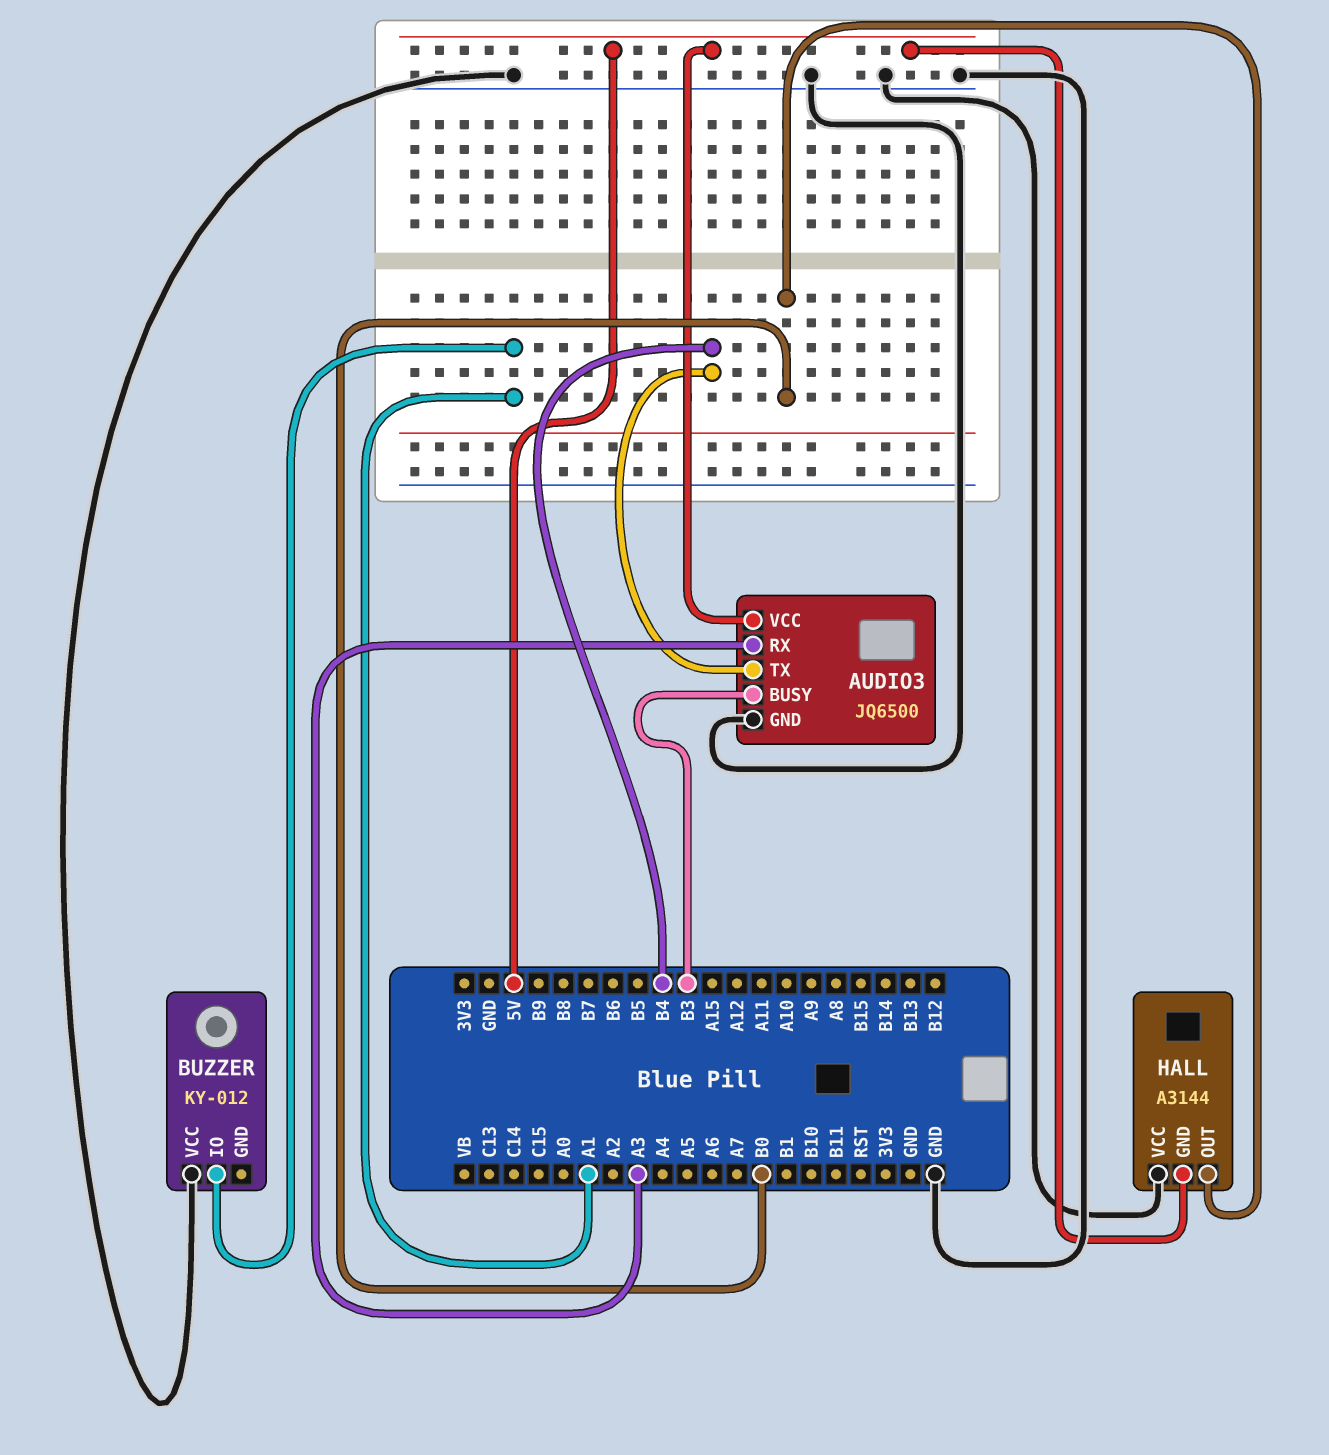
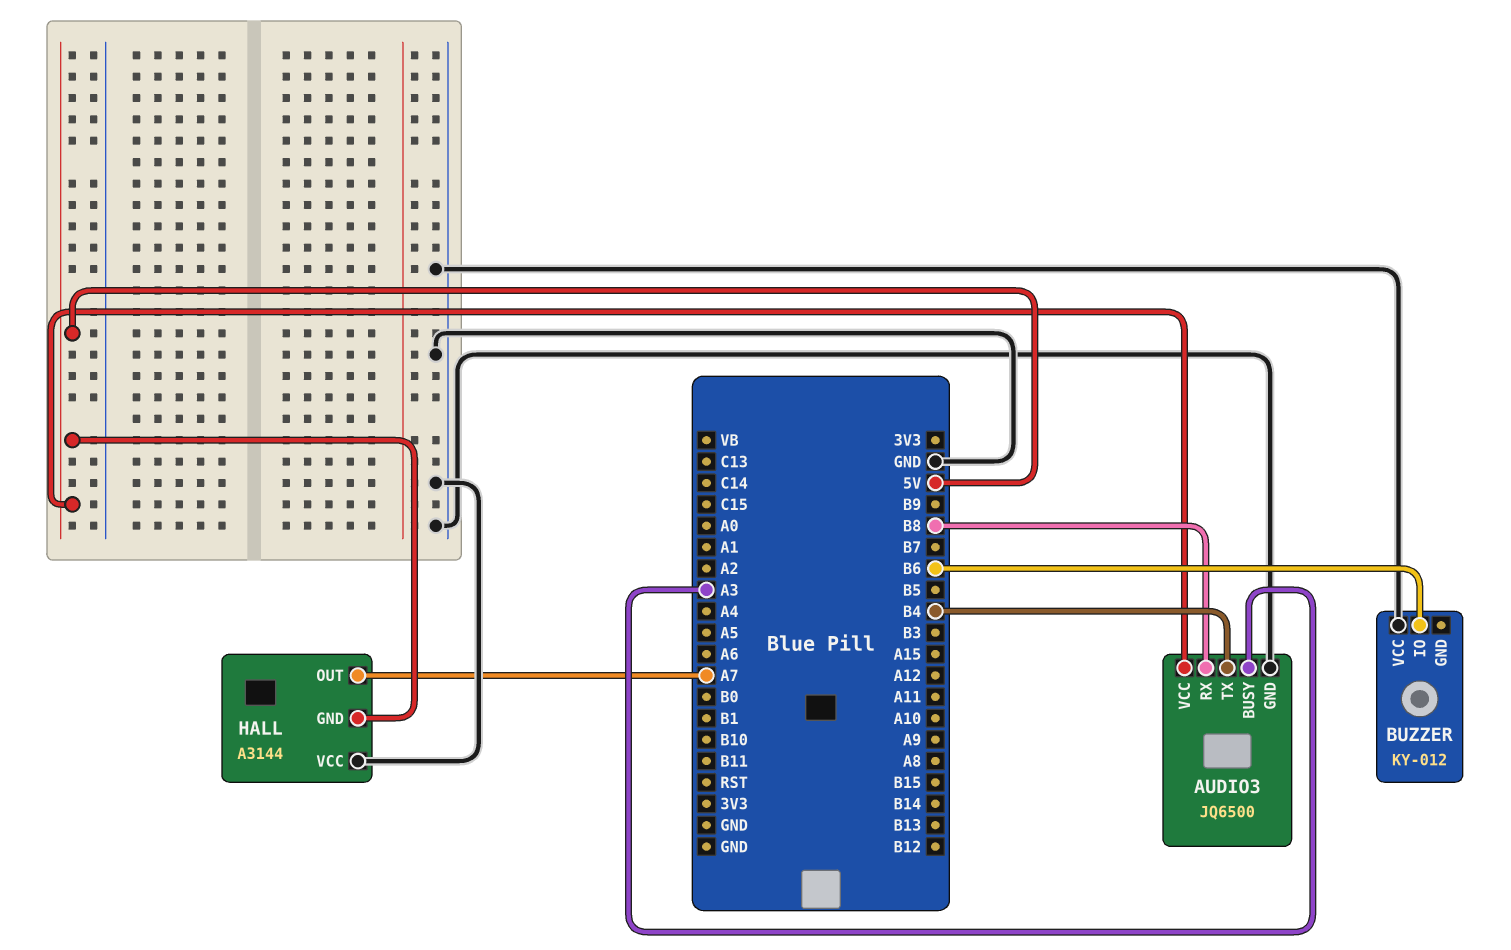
AUDIO3 pin BUSY: B3 -> A3
AUDIO3 pin RX: A3 -> B8
BUZZER pin IO: A1 -> B6
HALL pin OUT: B0 -> A7

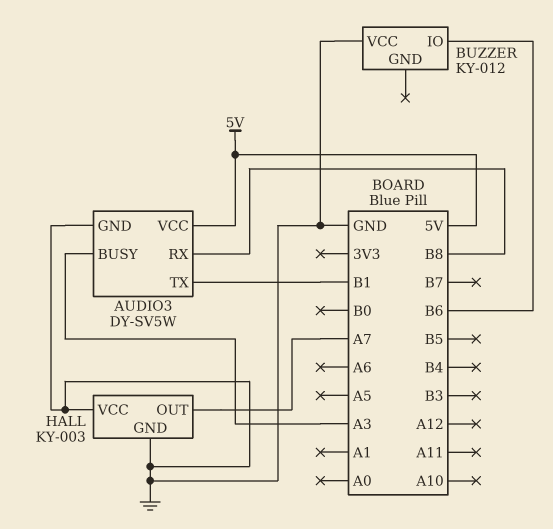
AUDIO3: JQ6500 -> DY-SV5W
AUDIO3 pin TX: B4 -> B1
HALL: A3144 -> KY-003
HALL pin GND: 5V -> GND

